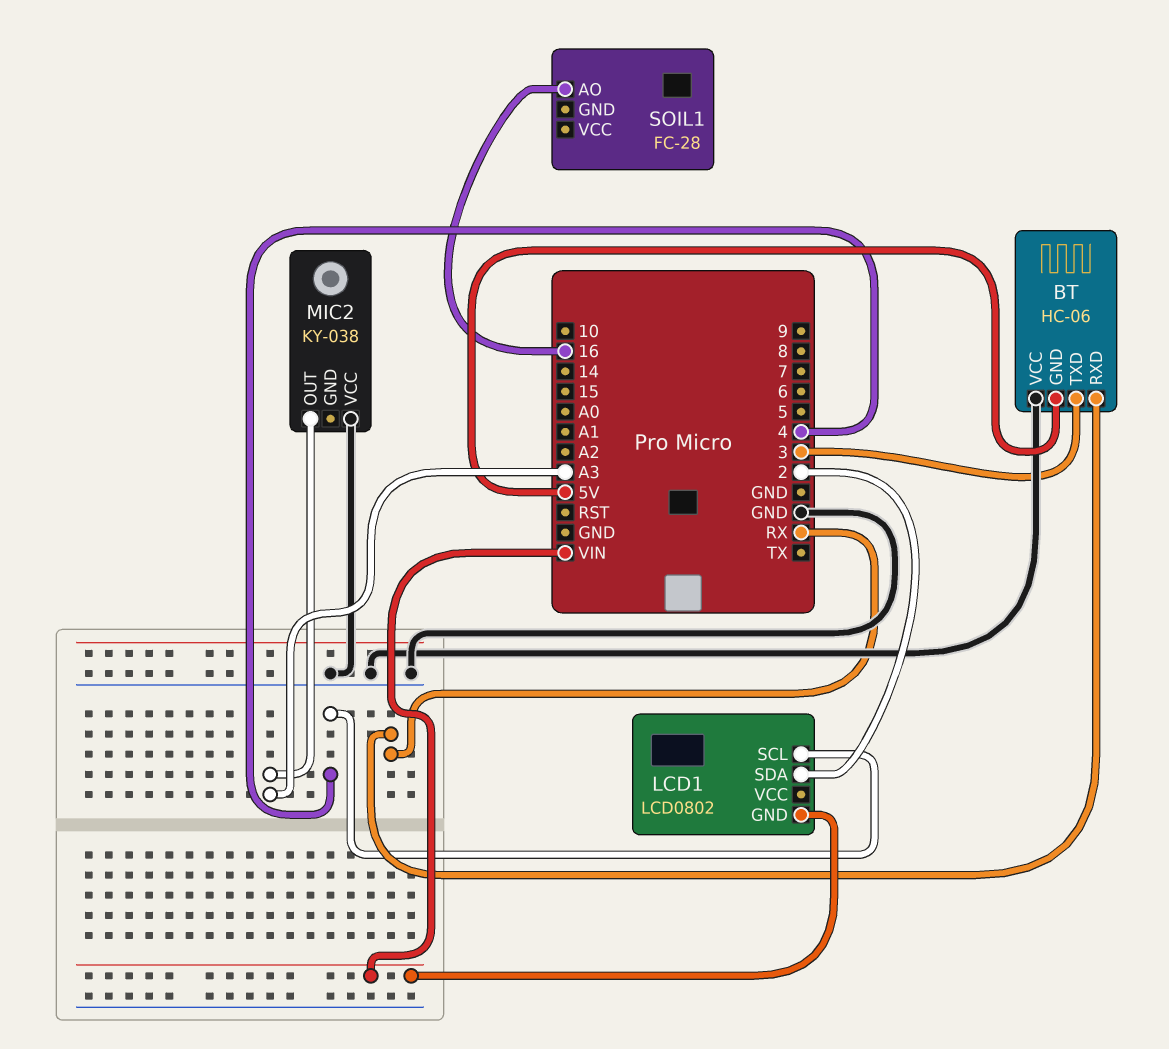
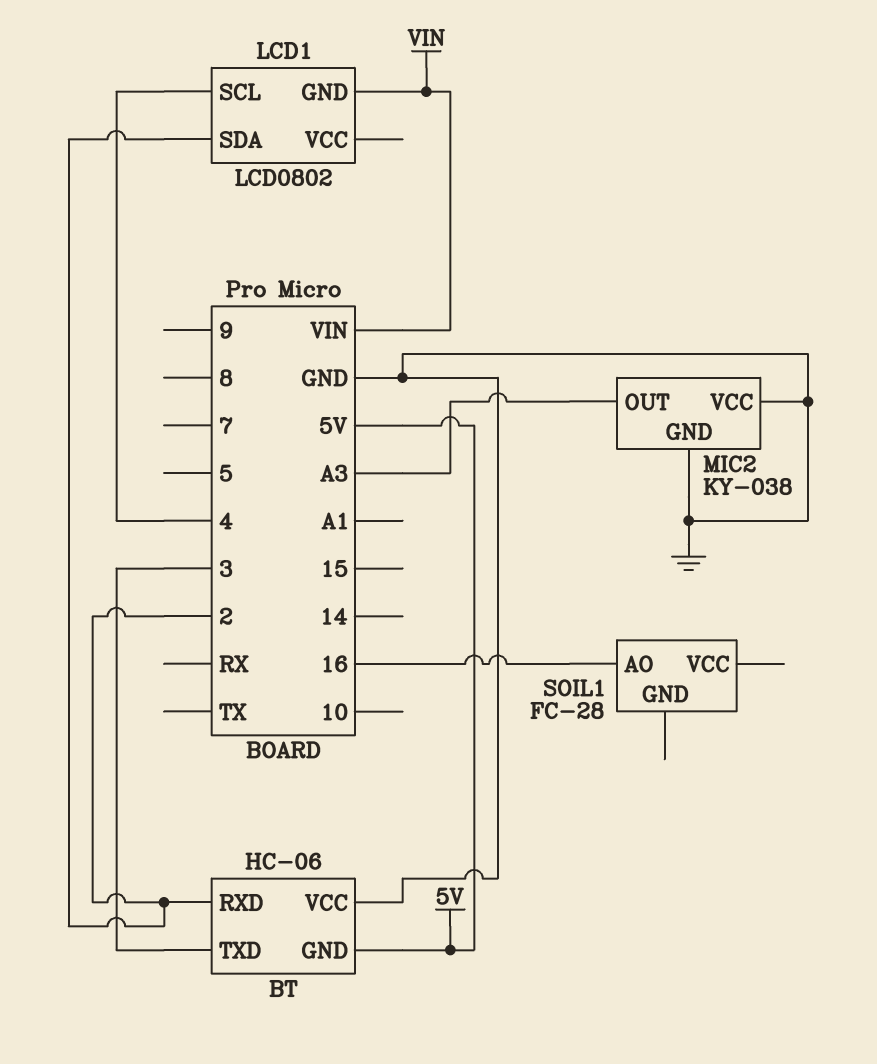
BT pin RXD: RX -> 2
MIC2 pin GND: none -> GND

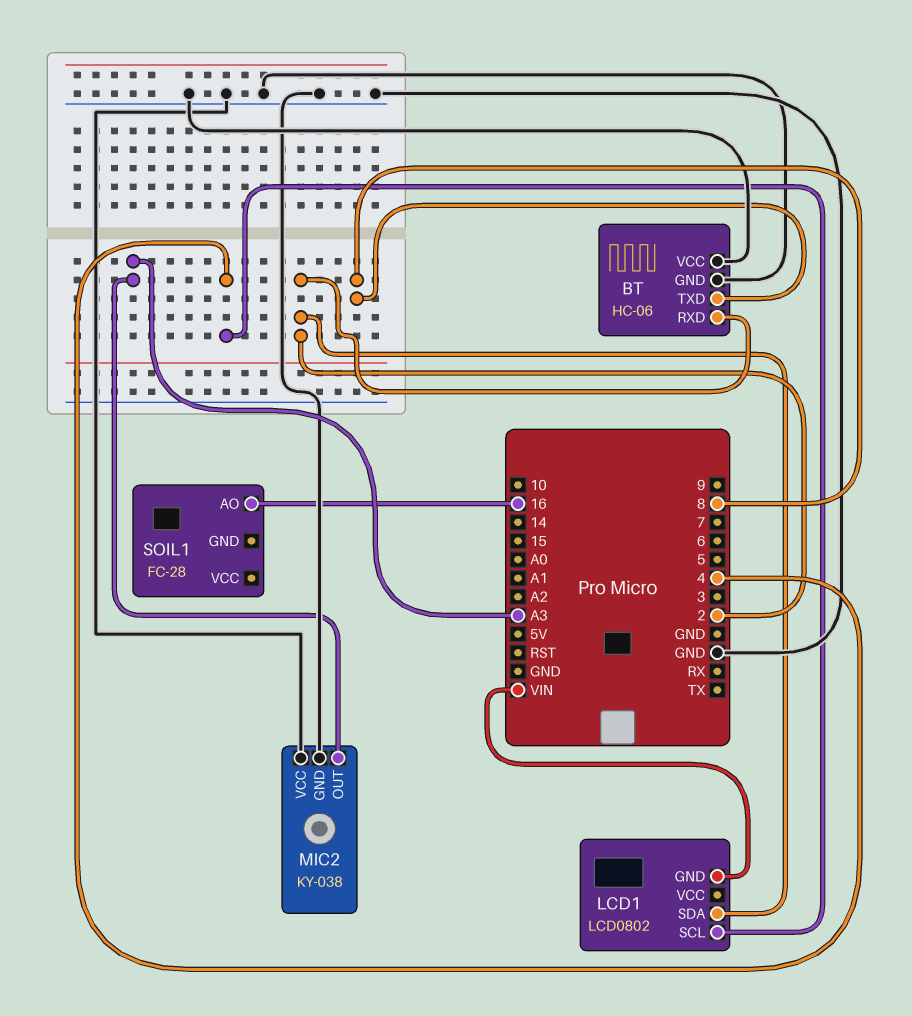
BT pin GND: 5V -> GND
BT pin TXD: 3 -> 8

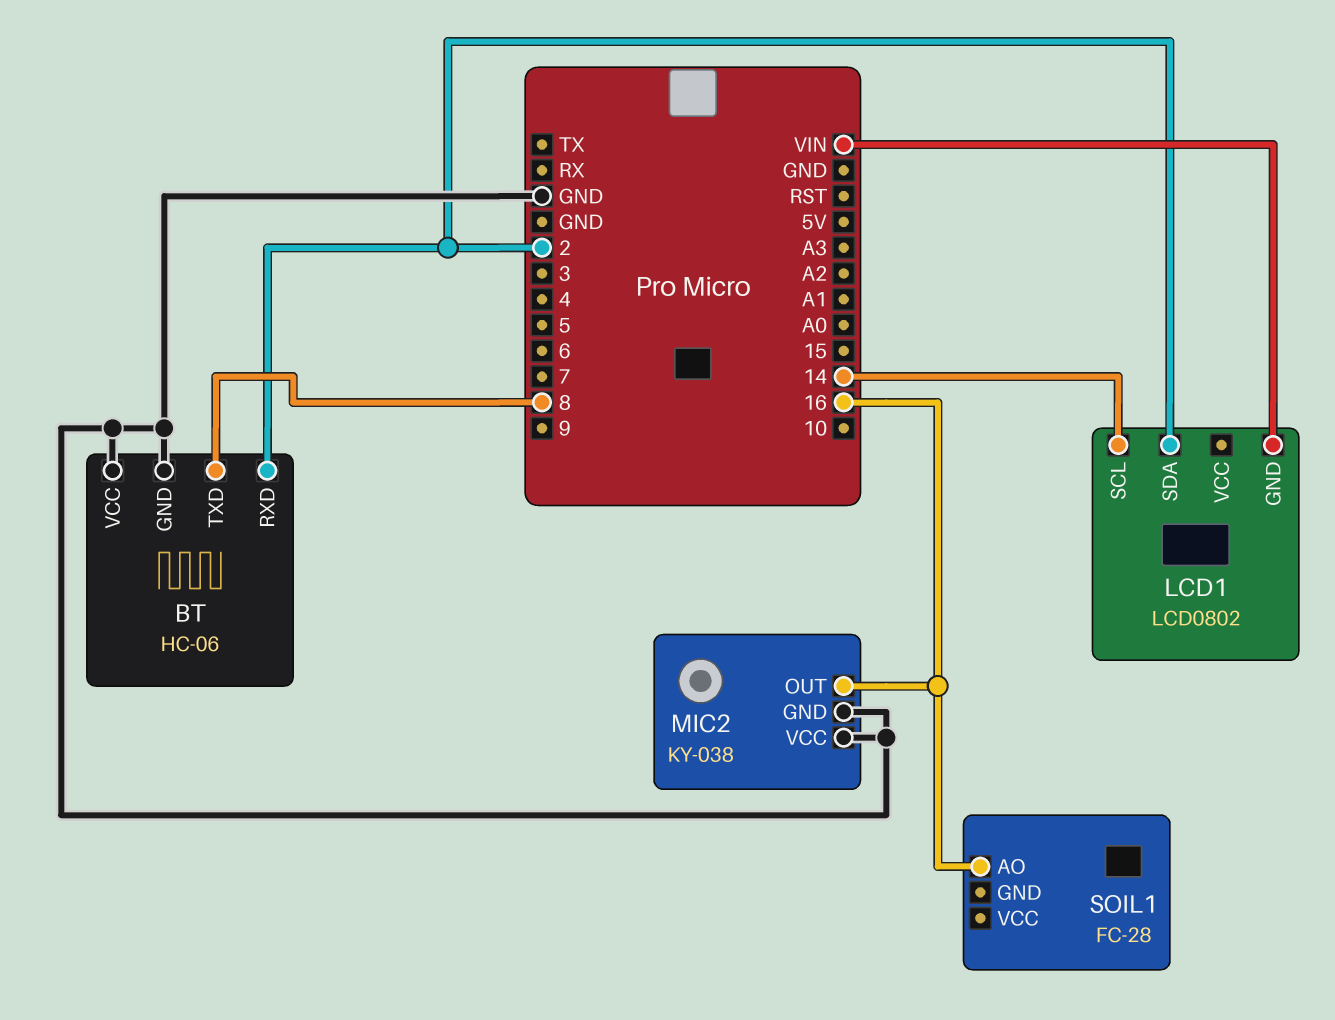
LCD1 pin SCL: 4 -> 14
MIC2 pin OUT: A3 -> 16

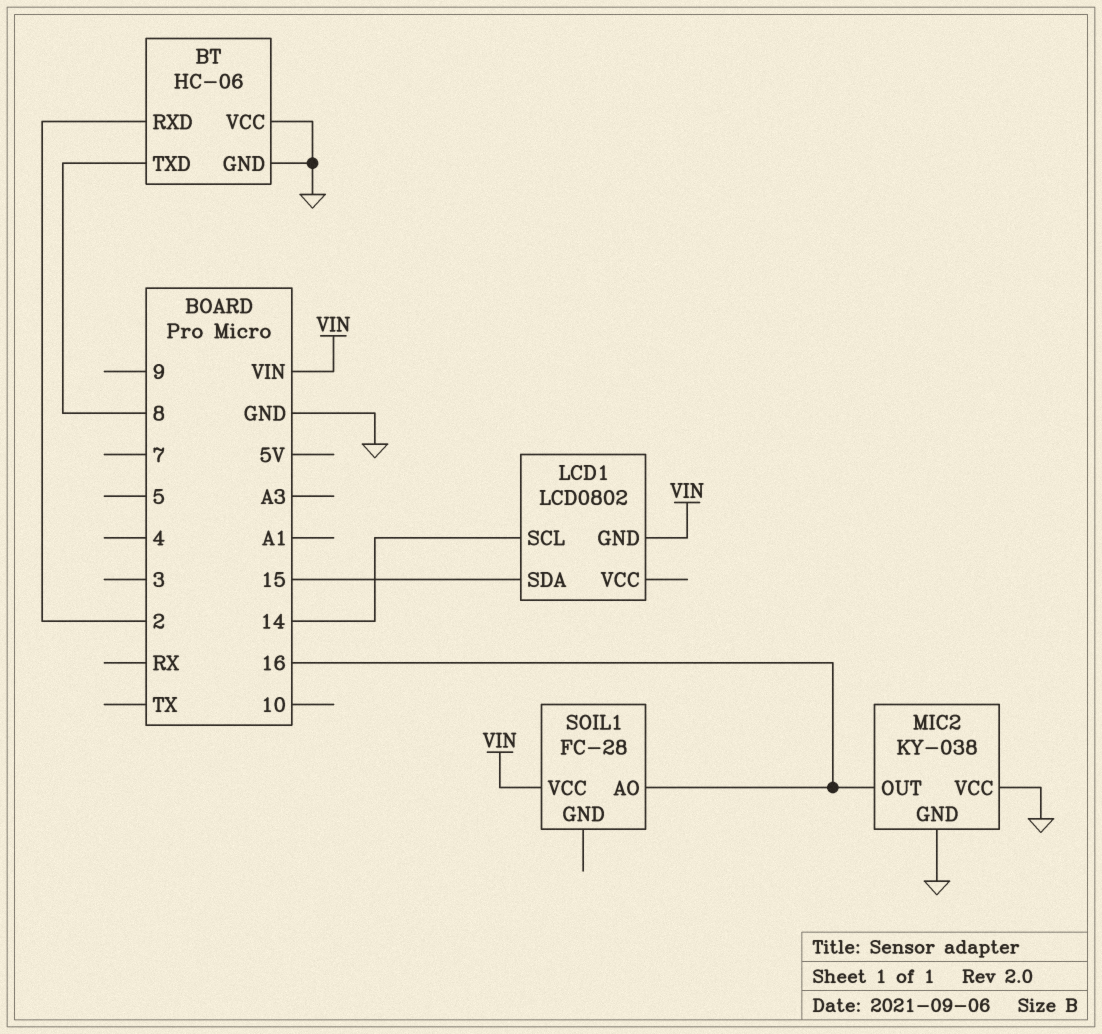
LCD1 pin SDA: 2 -> 15
SOIL1 pin VCC: none -> VIN

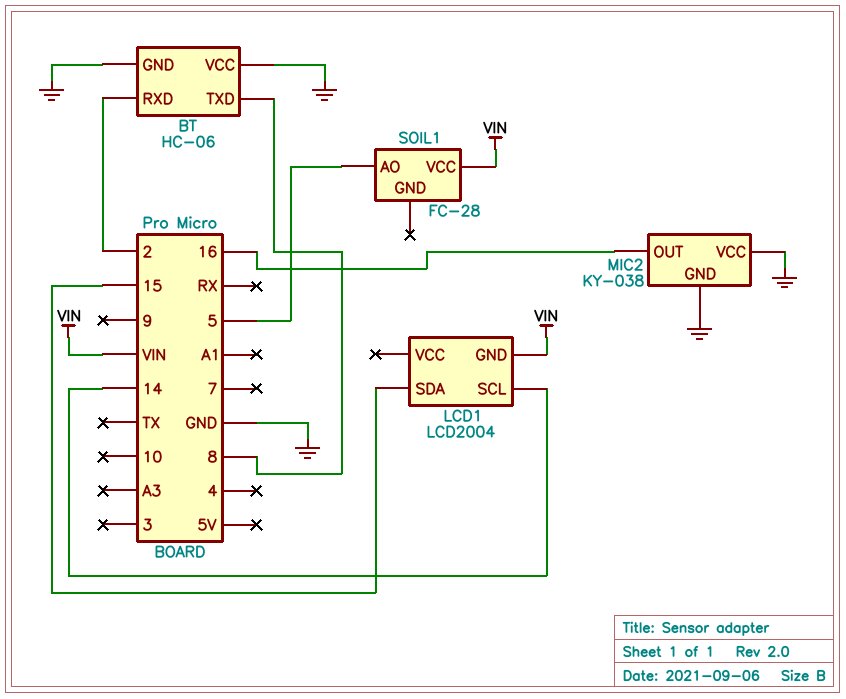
LCD1: LCD0802 -> LCD2004
SOIL1 pin AO: 16 -> 5

